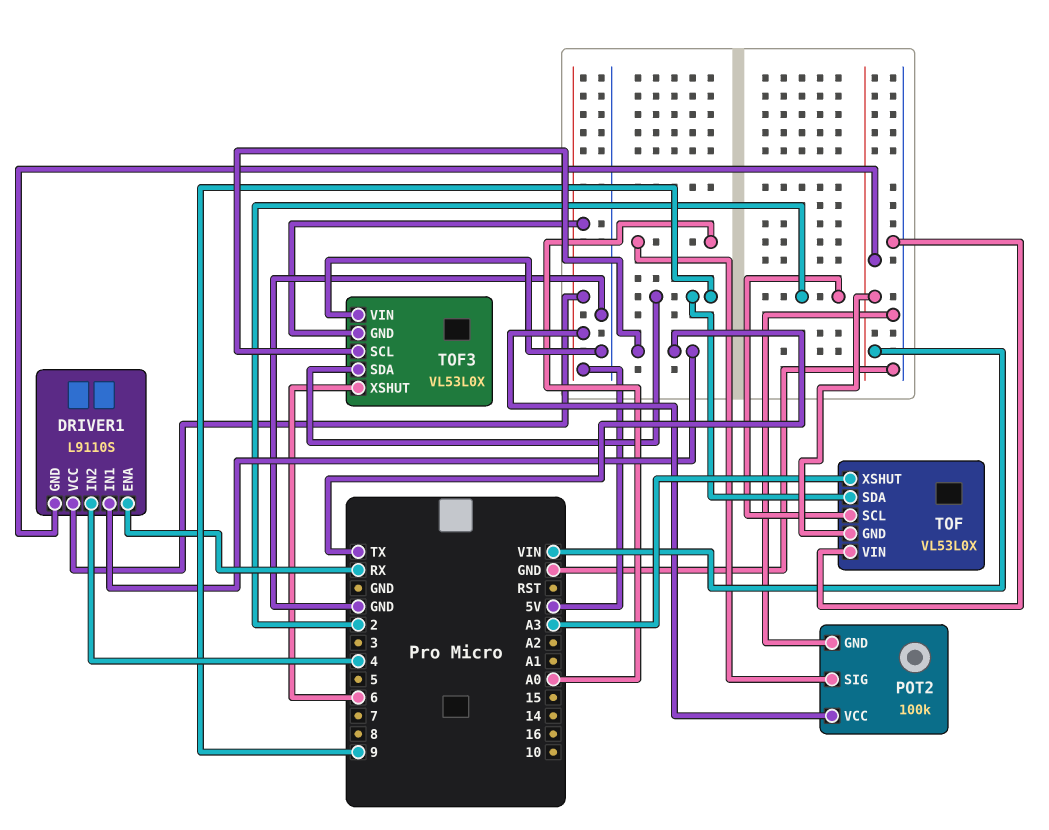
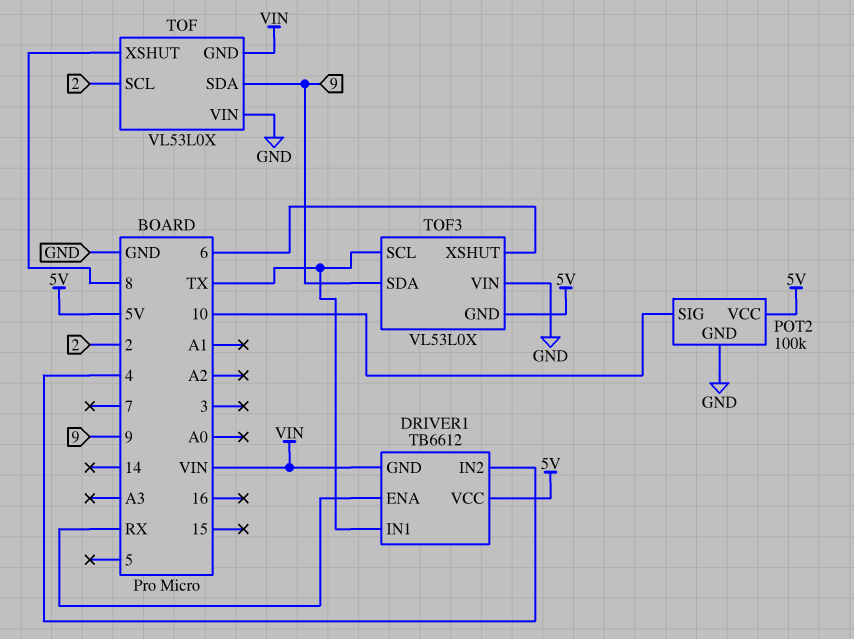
DRIVER1: L9110S -> TB6612
POT2 pin SIG: A0 -> 10
TOF pin XSHUT: A3 -> 8

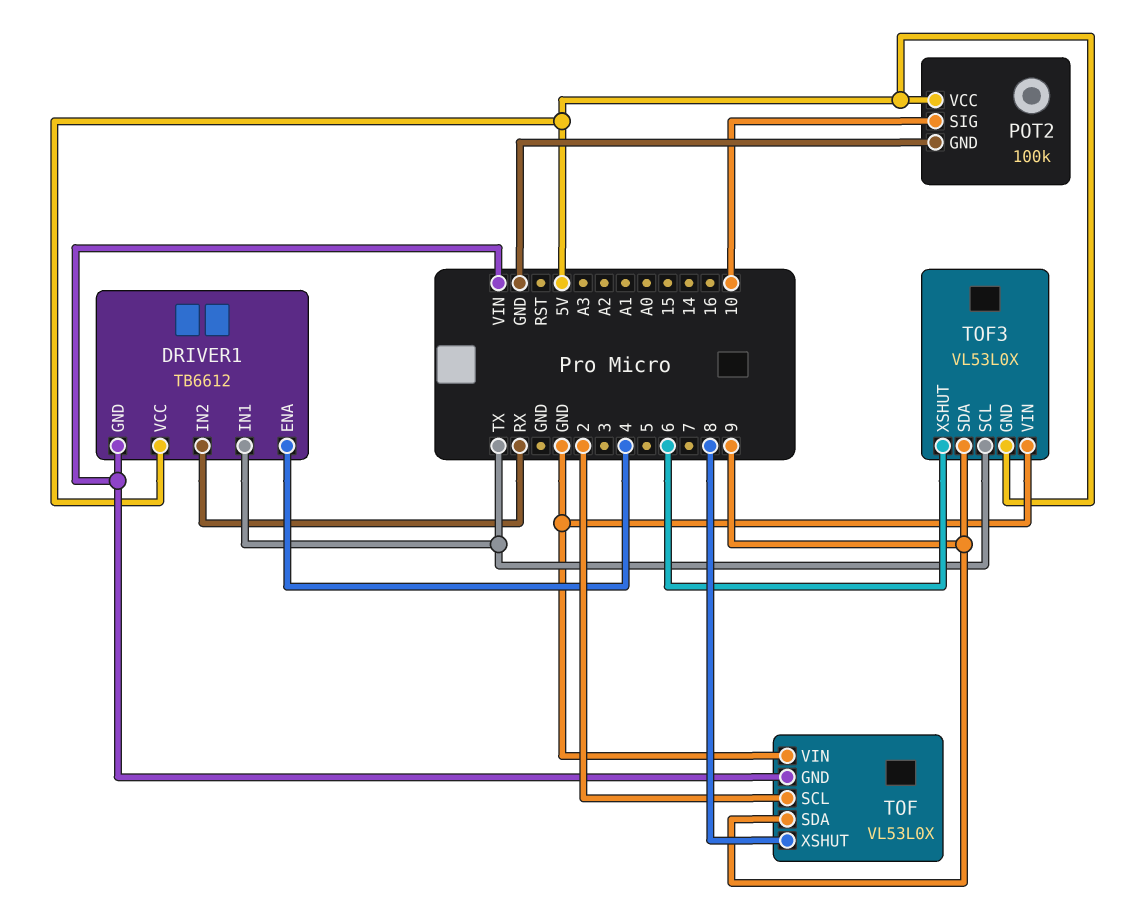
DRIVER1 pin ENA: RX -> 4
DRIVER1 pin IN2: 4 -> RX

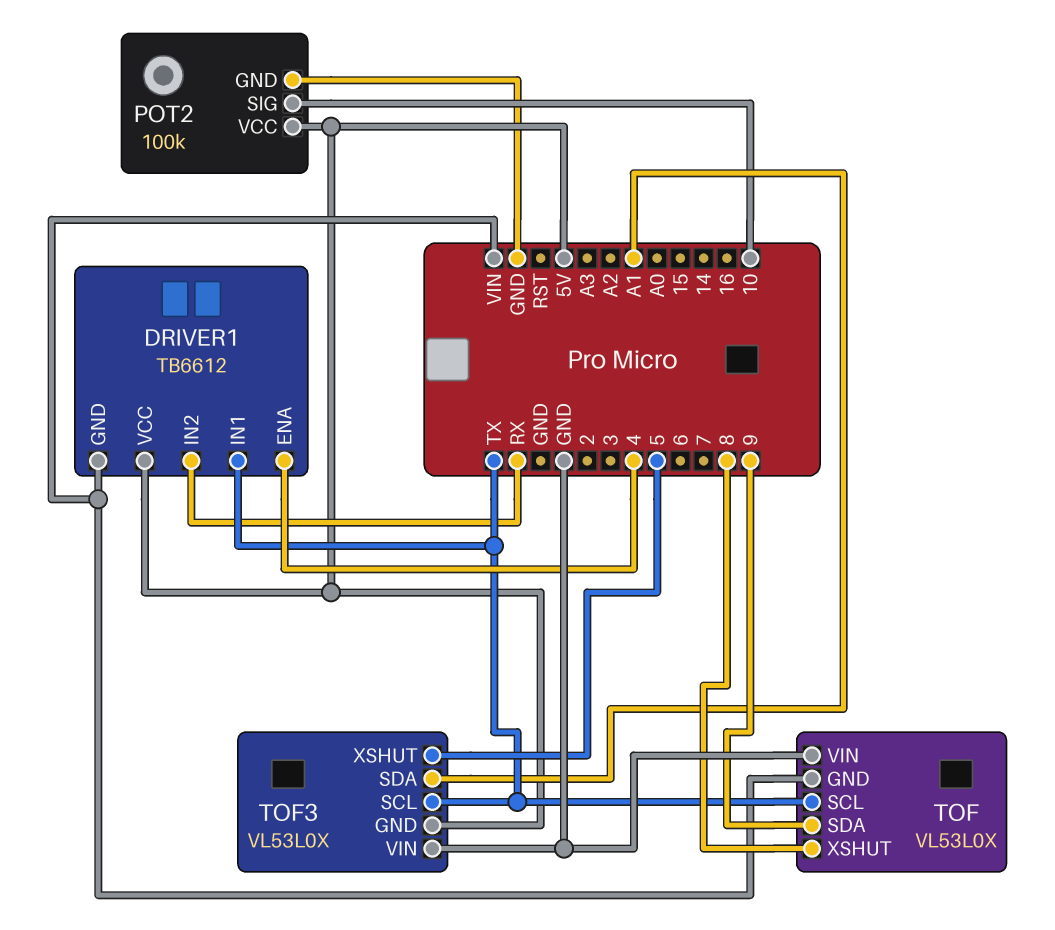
TOF pin SCL: 2 -> TX
TOF3 pin SDA: 9 -> A1
TOF3 pin XSHUT: 6 -> 5

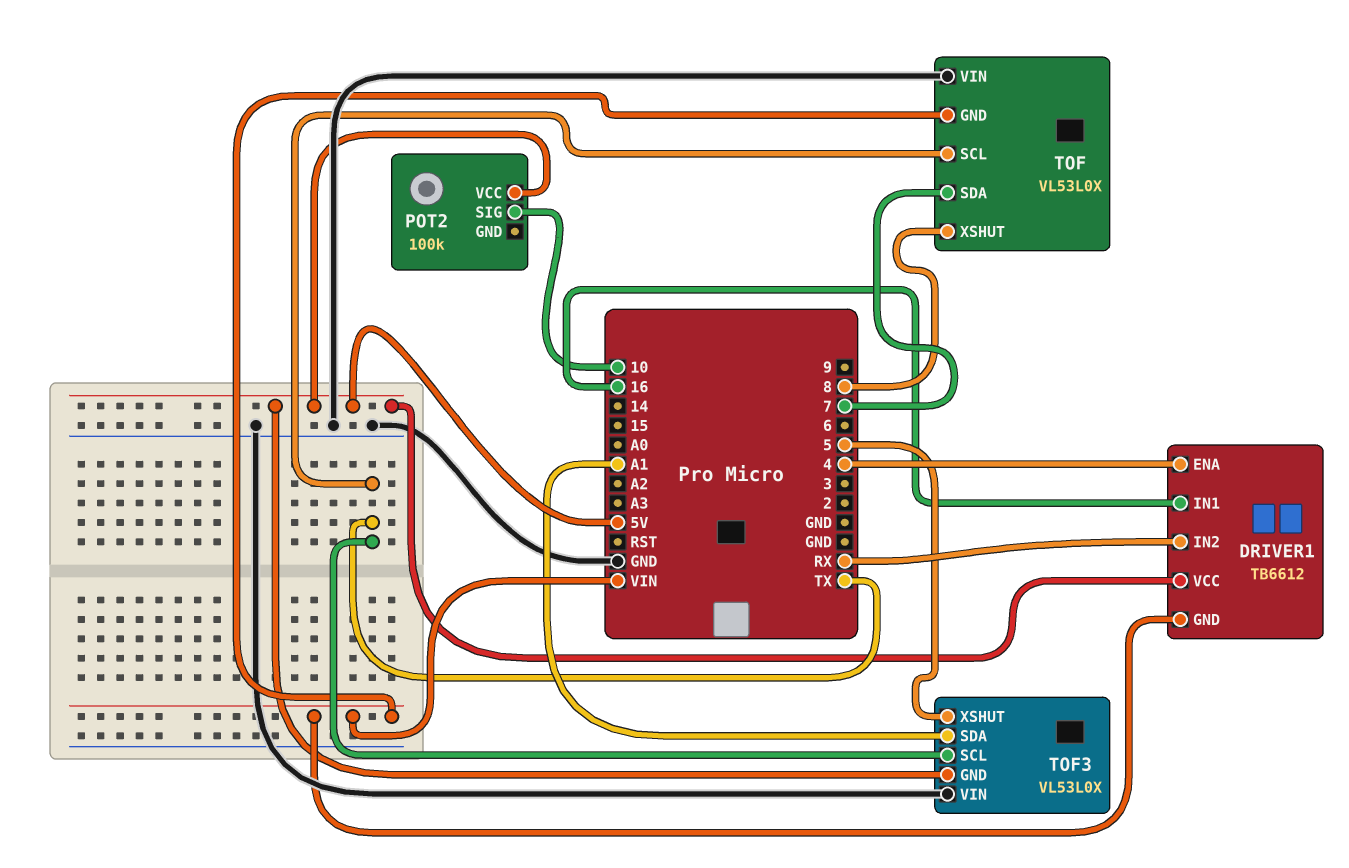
DRIVER1 pin IN1: TX -> 16
POT2 pin GND: GND -> none
TOF pin SDA: 9 -> 7

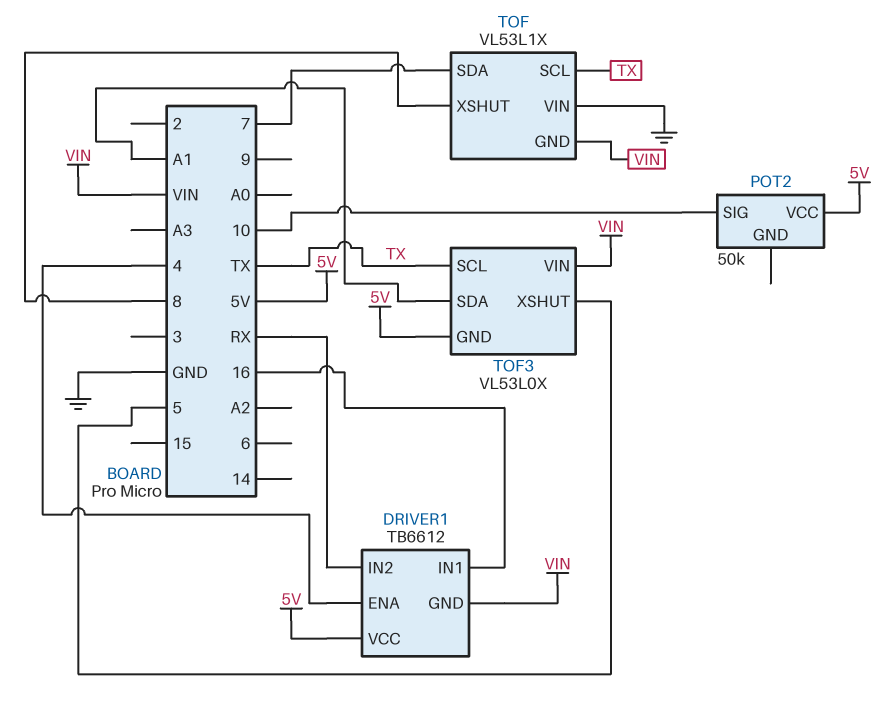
POT2: 100k -> 50k
TOF: VL53L0X -> VL53L1X
TOF3 pin VIN: GND -> VIN

